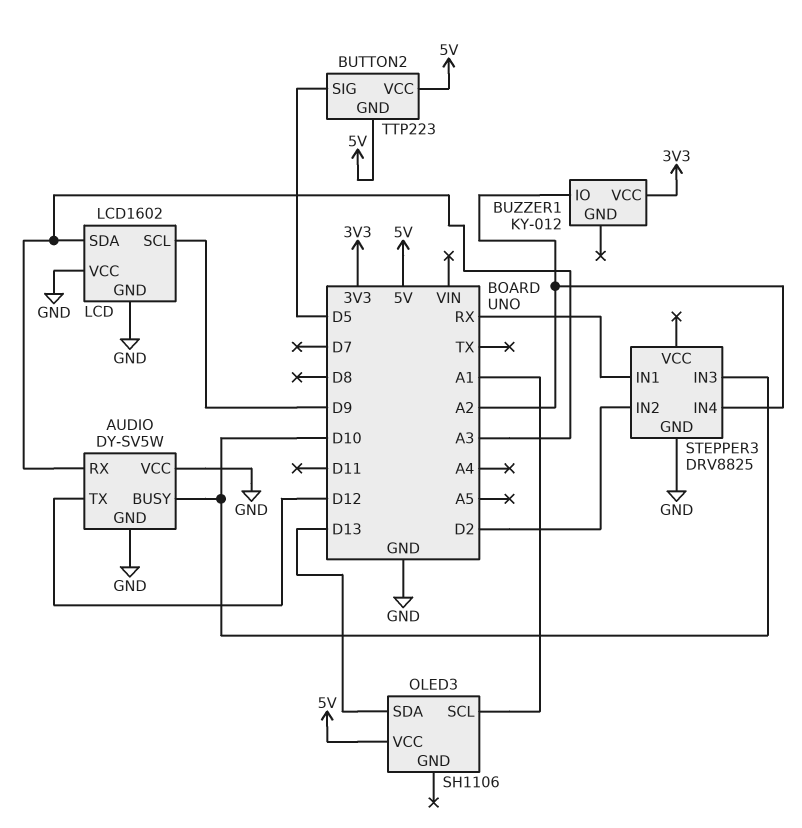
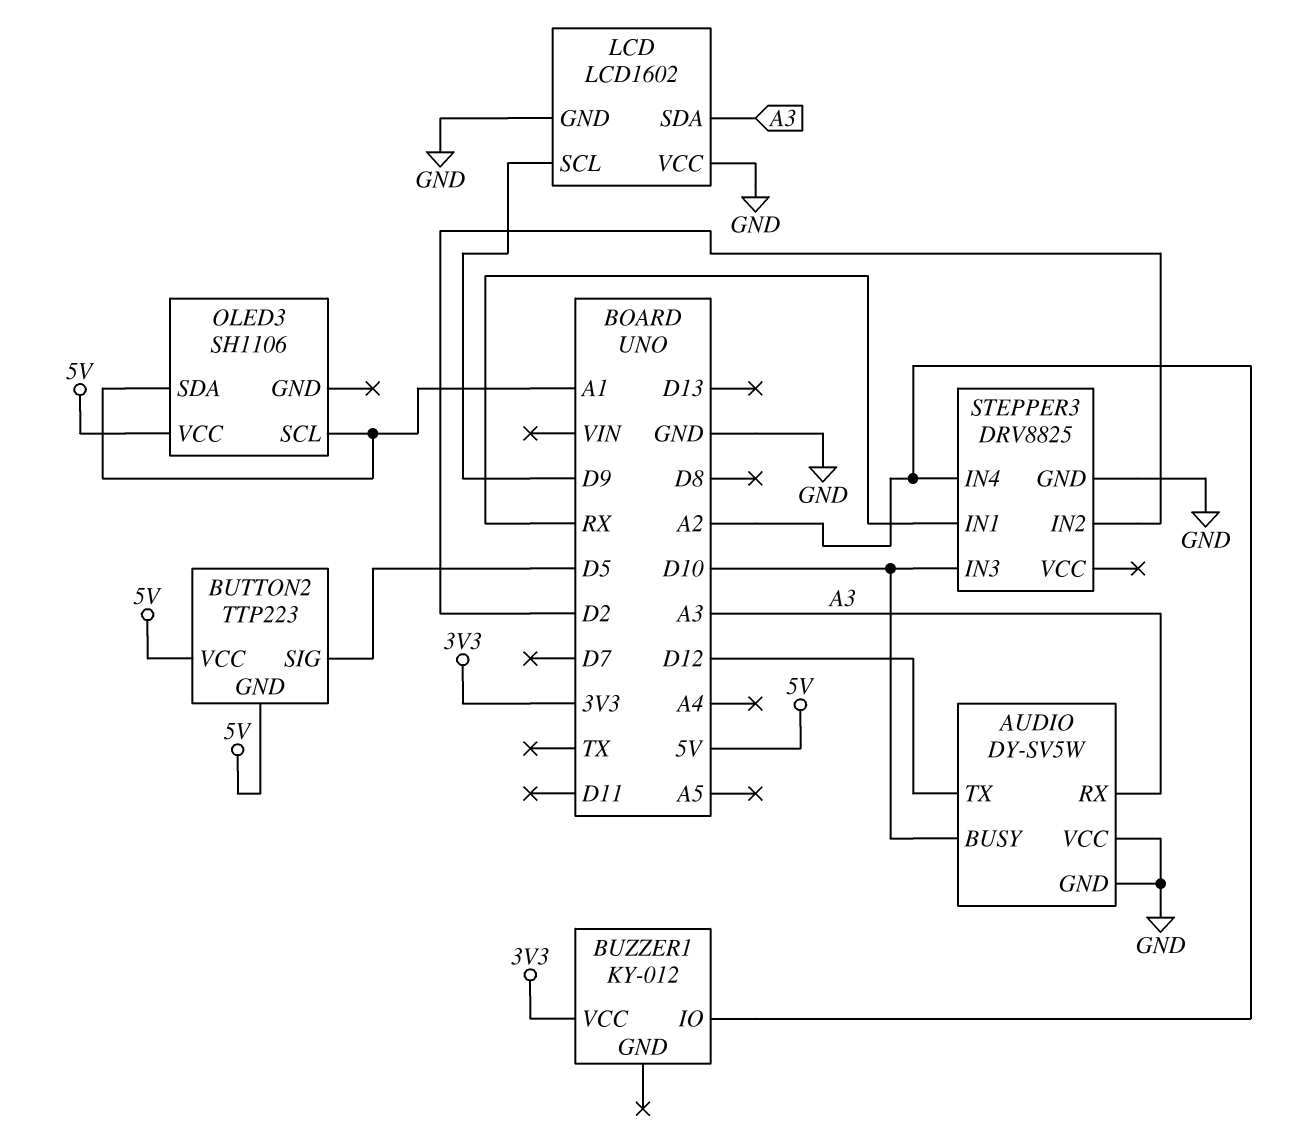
OLED3 pin SDA: D13 -> A1

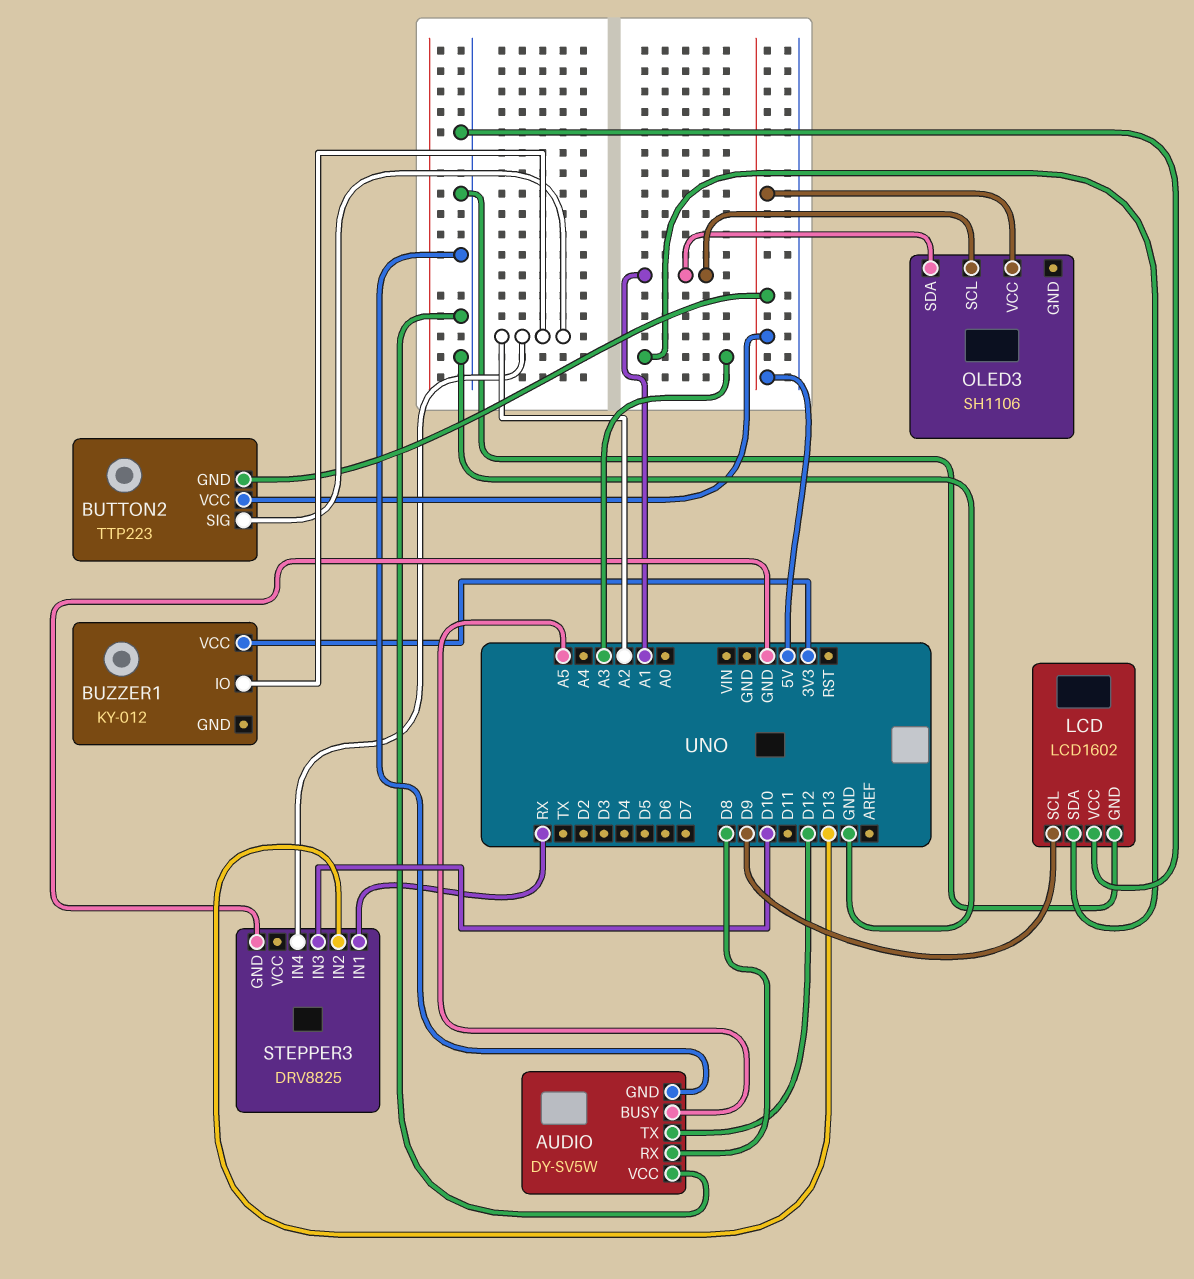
AUDIO pin BUSY: D10 -> A5
AUDIO pin RX: A3 -> D8
BUTTON2 pin SIG: D5 -> A2
STEPPER3 pin IN2: D2 -> D13

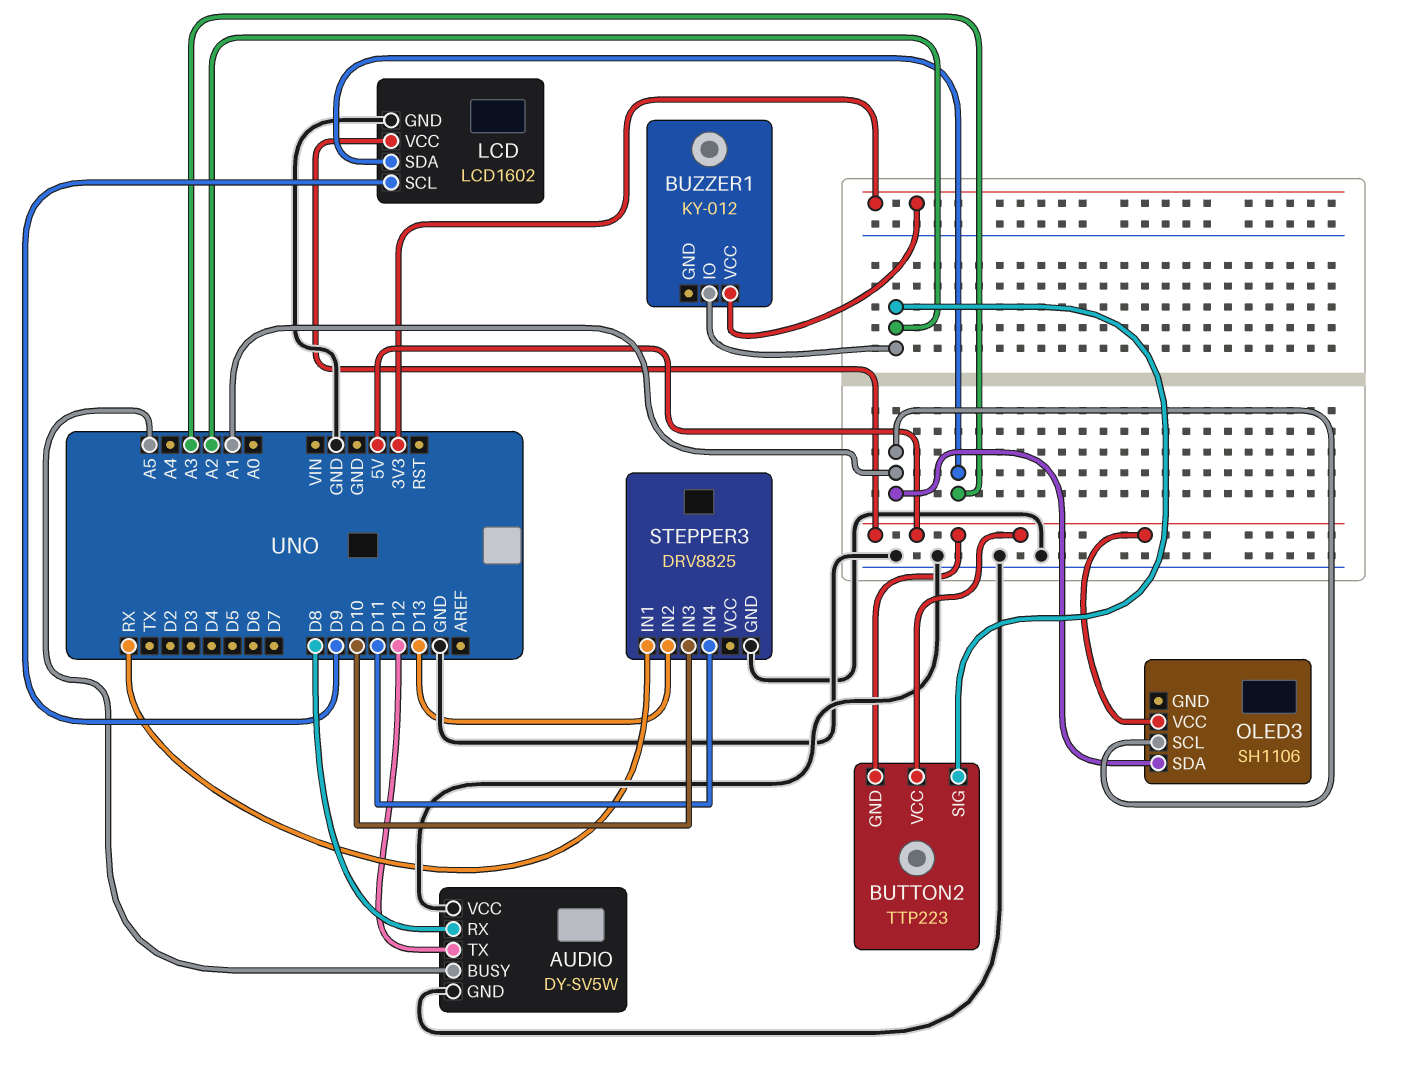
LCD pin VCC: GND -> 5V
STEPPER3 pin IN4: A2 -> D11

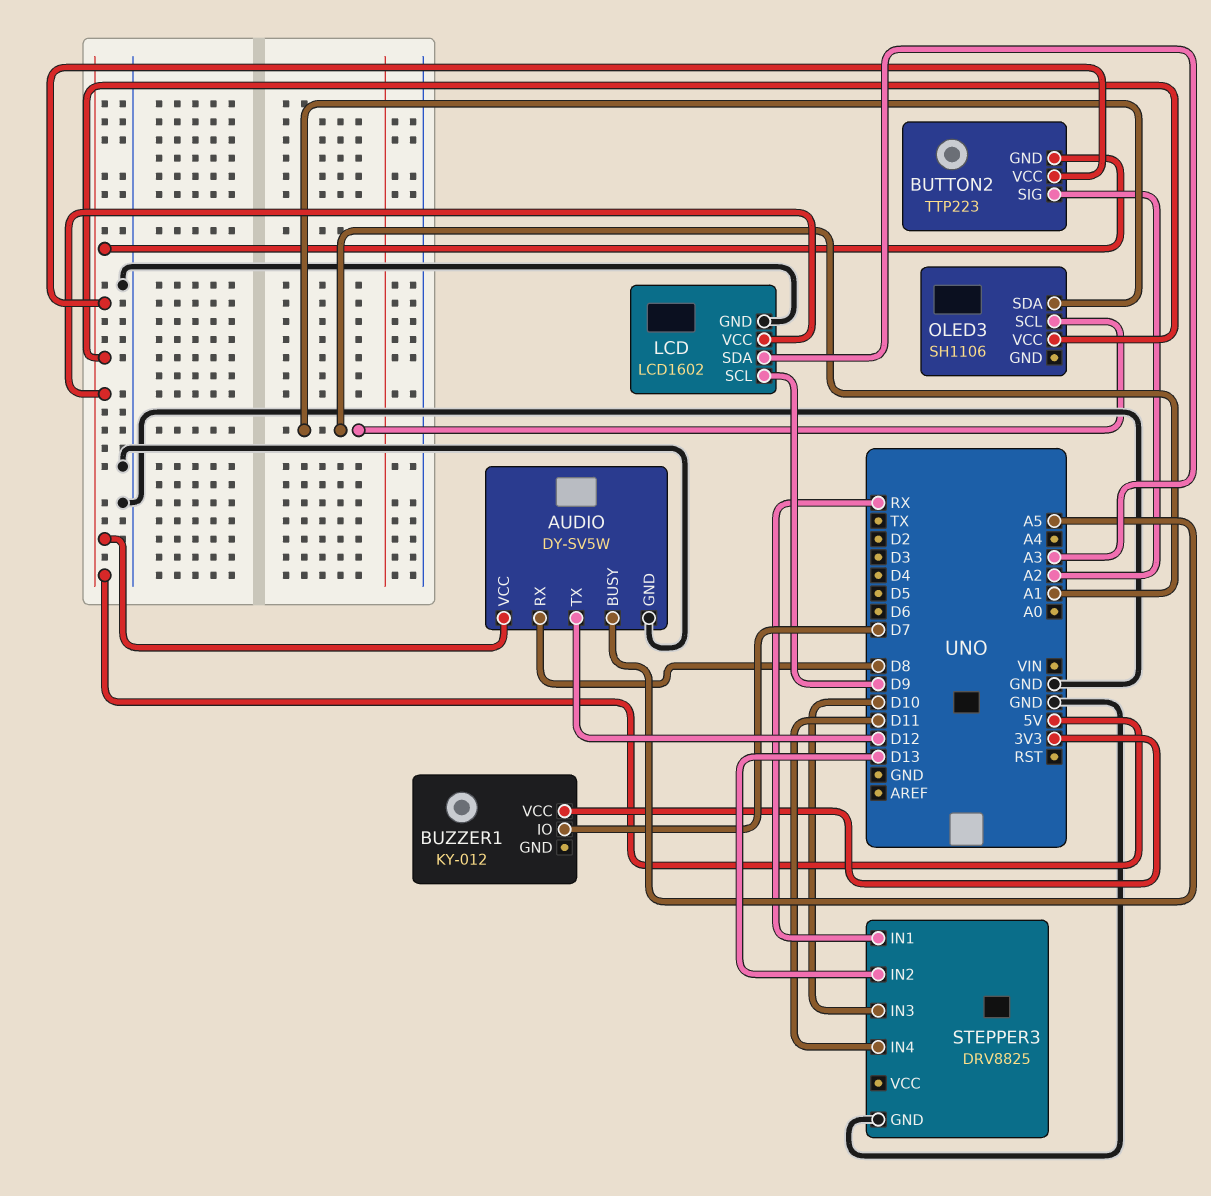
AUDIO pin VCC: GND -> 5V
BUZZER1 pin IO: A2 -> D7

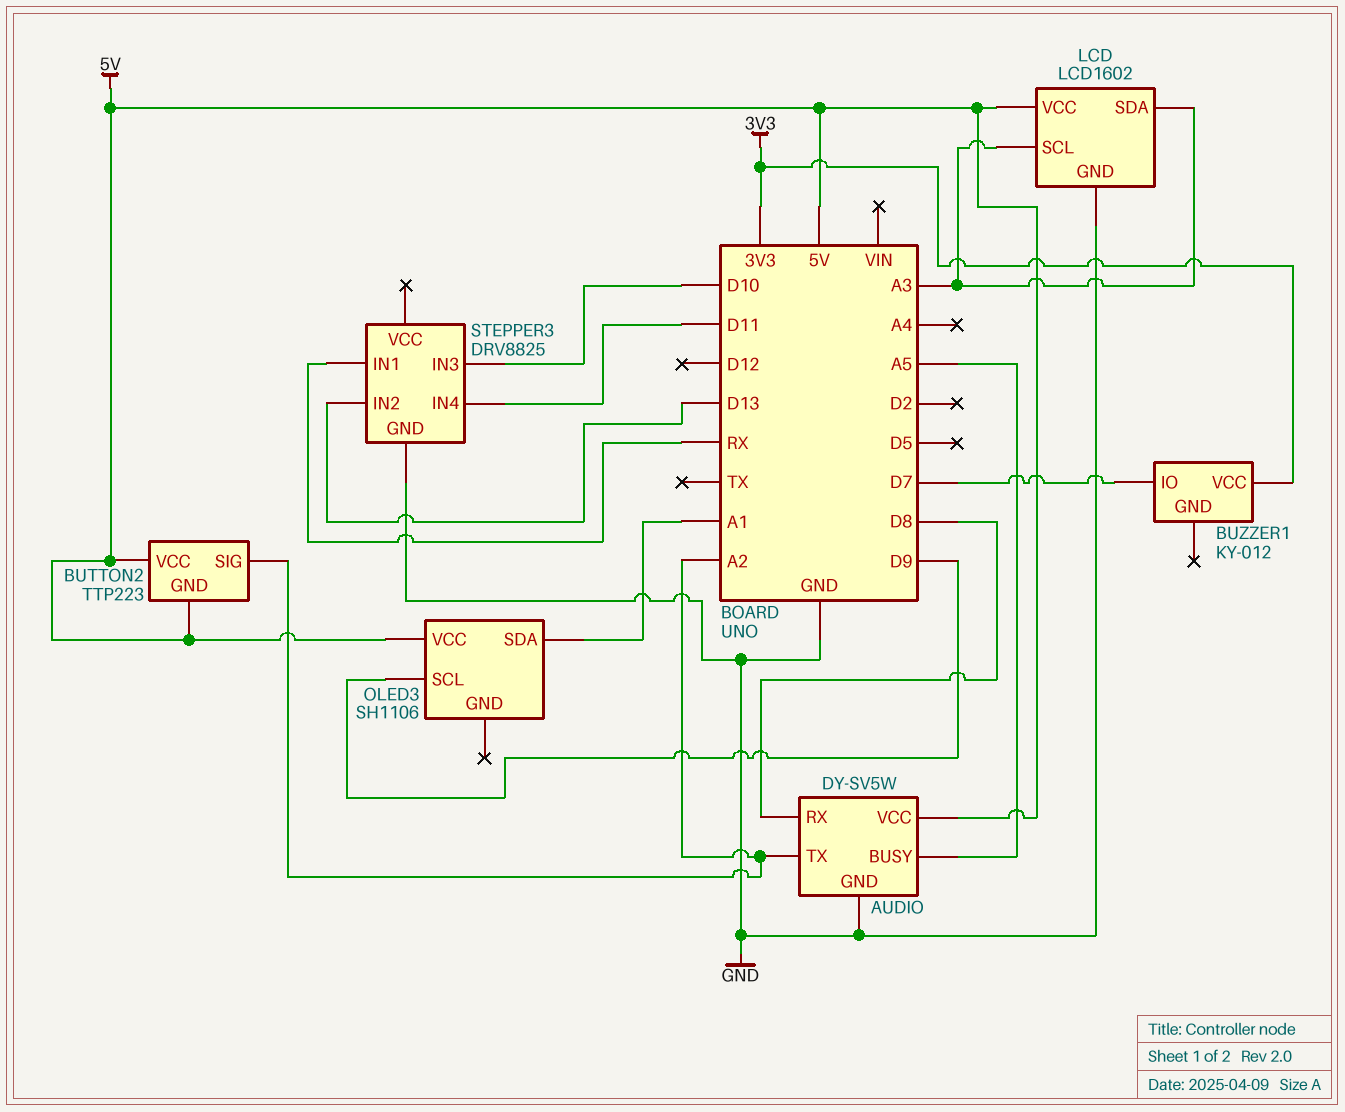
AUDIO pin TX: D12 -> A2
LCD pin SCL: D9 -> A3
OLED3 pin SCL: A1 -> D9

